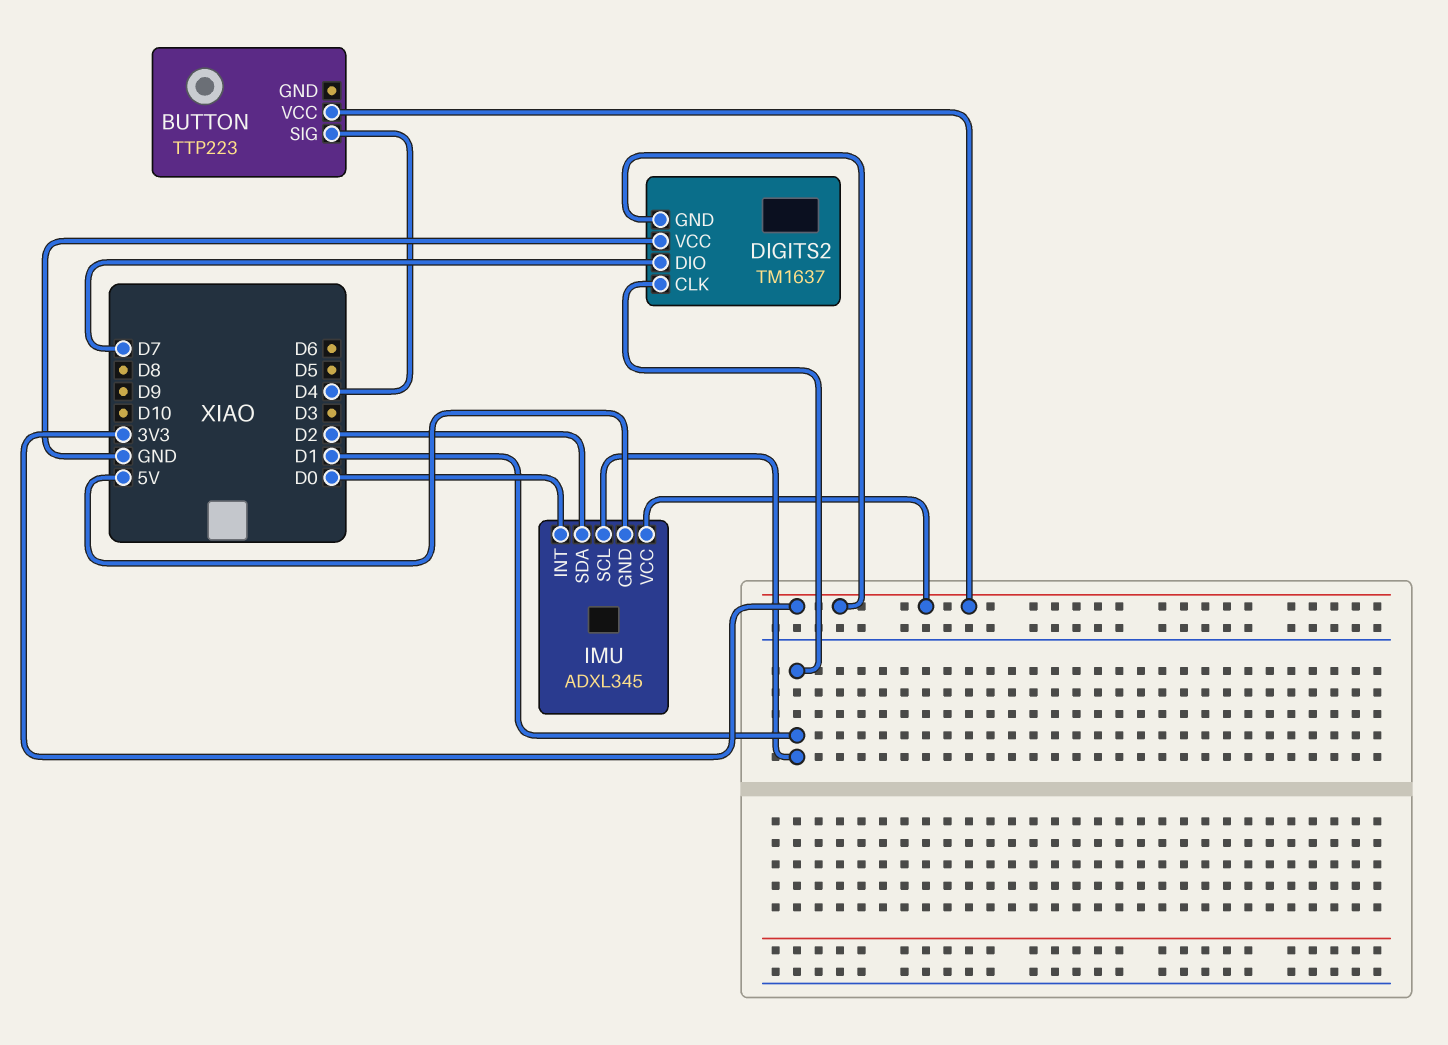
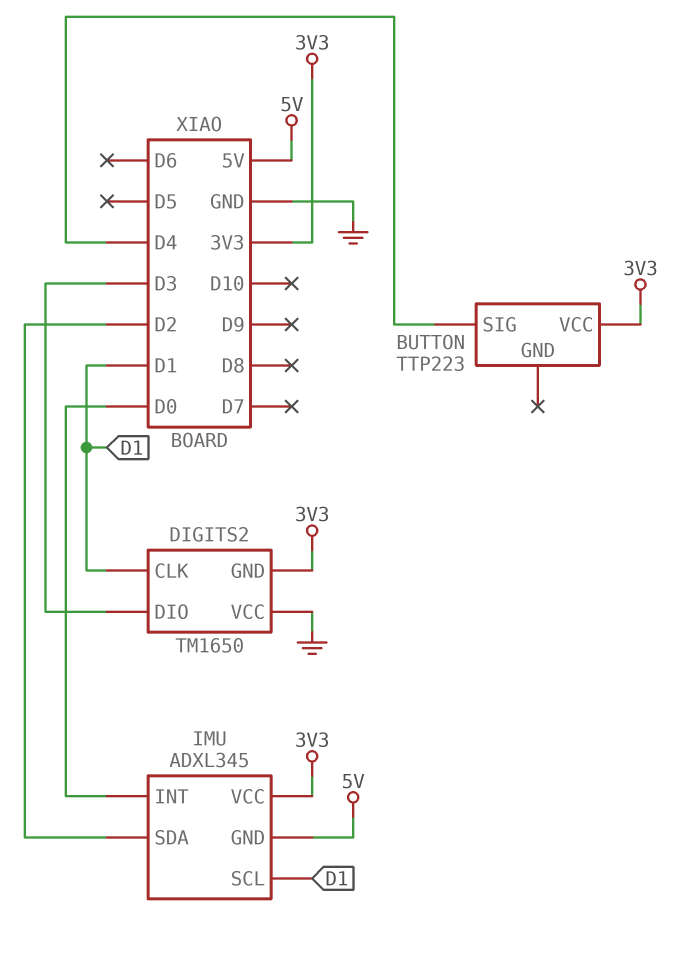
DIGITS2: TM1637 -> TM1650
DIGITS2 pin DIO: D7 -> D3

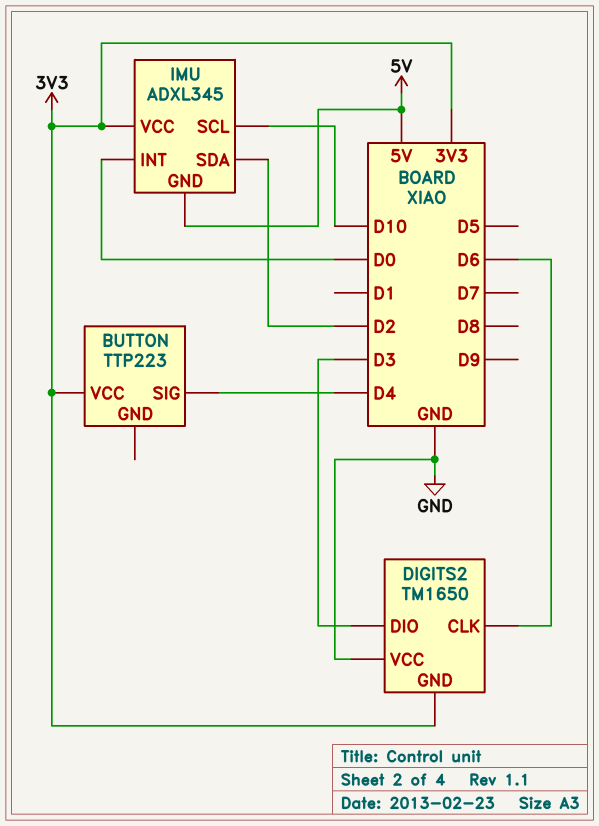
DIGITS2 pin CLK: D1 -> D6
IMU pin SCL: D1 -> D10

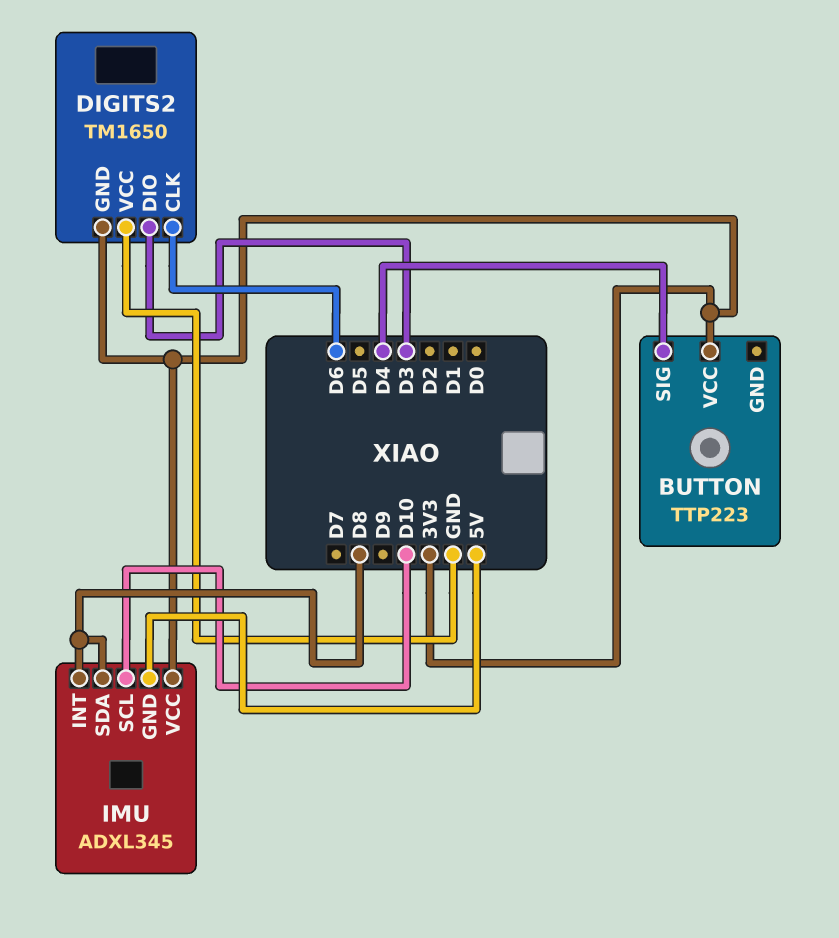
IMU pin INT: D0 -> D8
IMU pin SDA: D2 -> D8

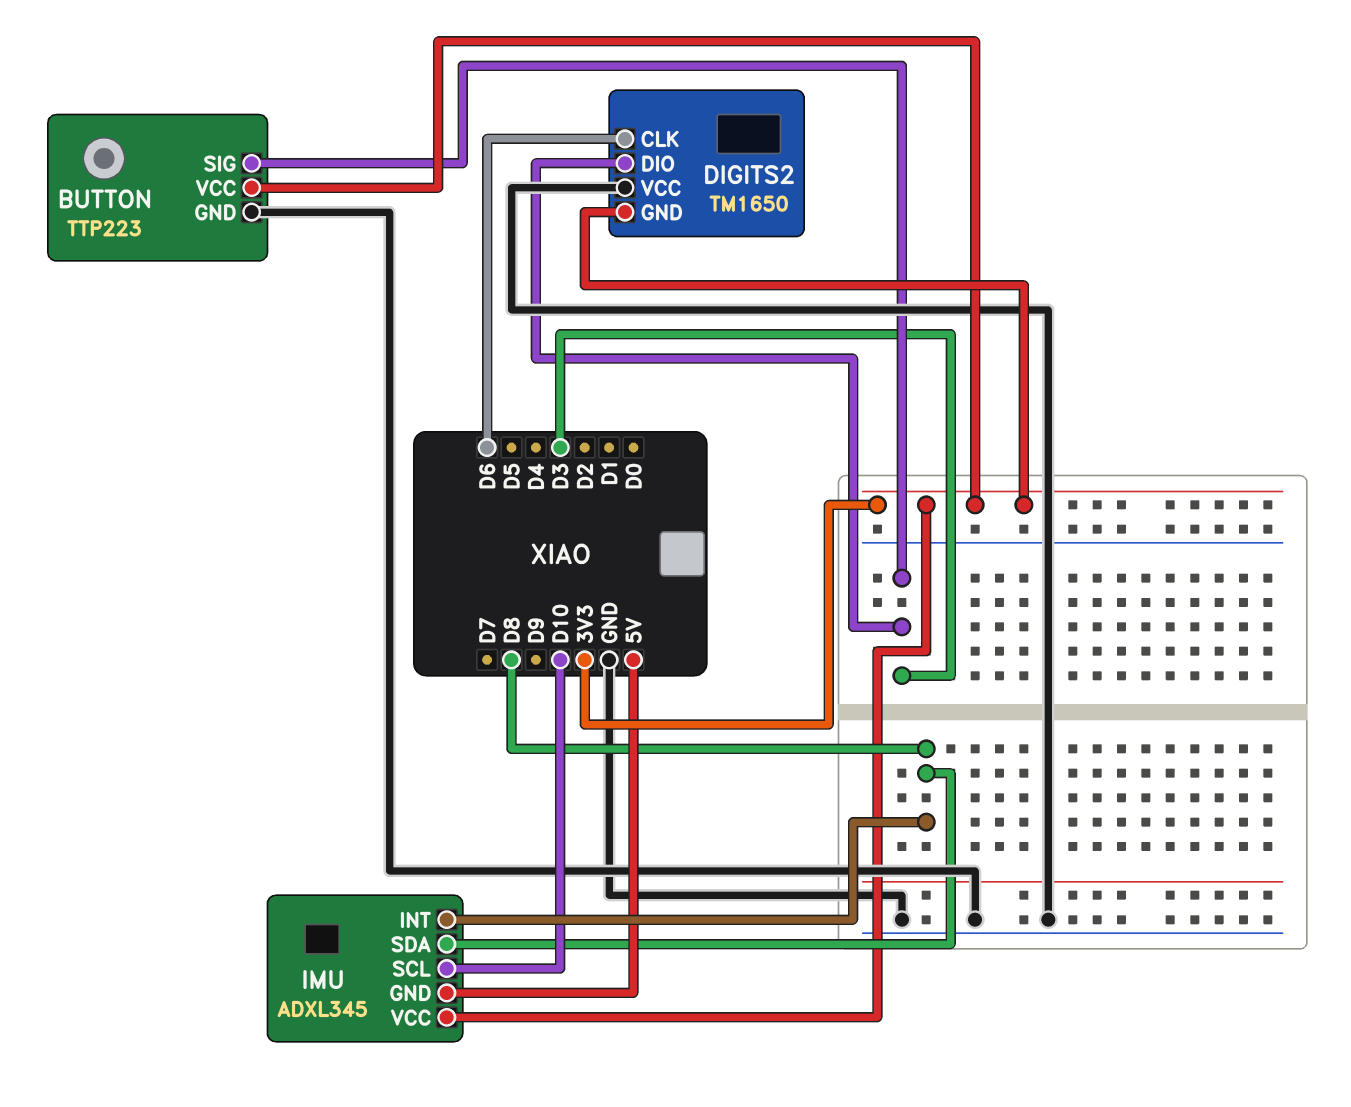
BUTTON pin GND: none -> GND
BUTTON pin SIG: D4 -> D3

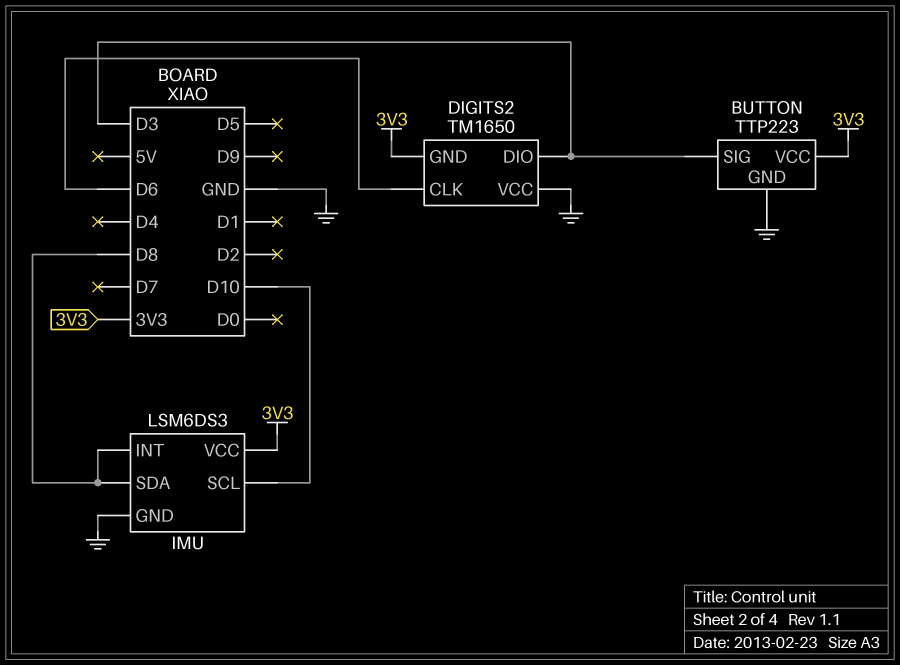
IMU: ADXL345 -> LSM6DS3
IMU pin GND: 5V -> GND

